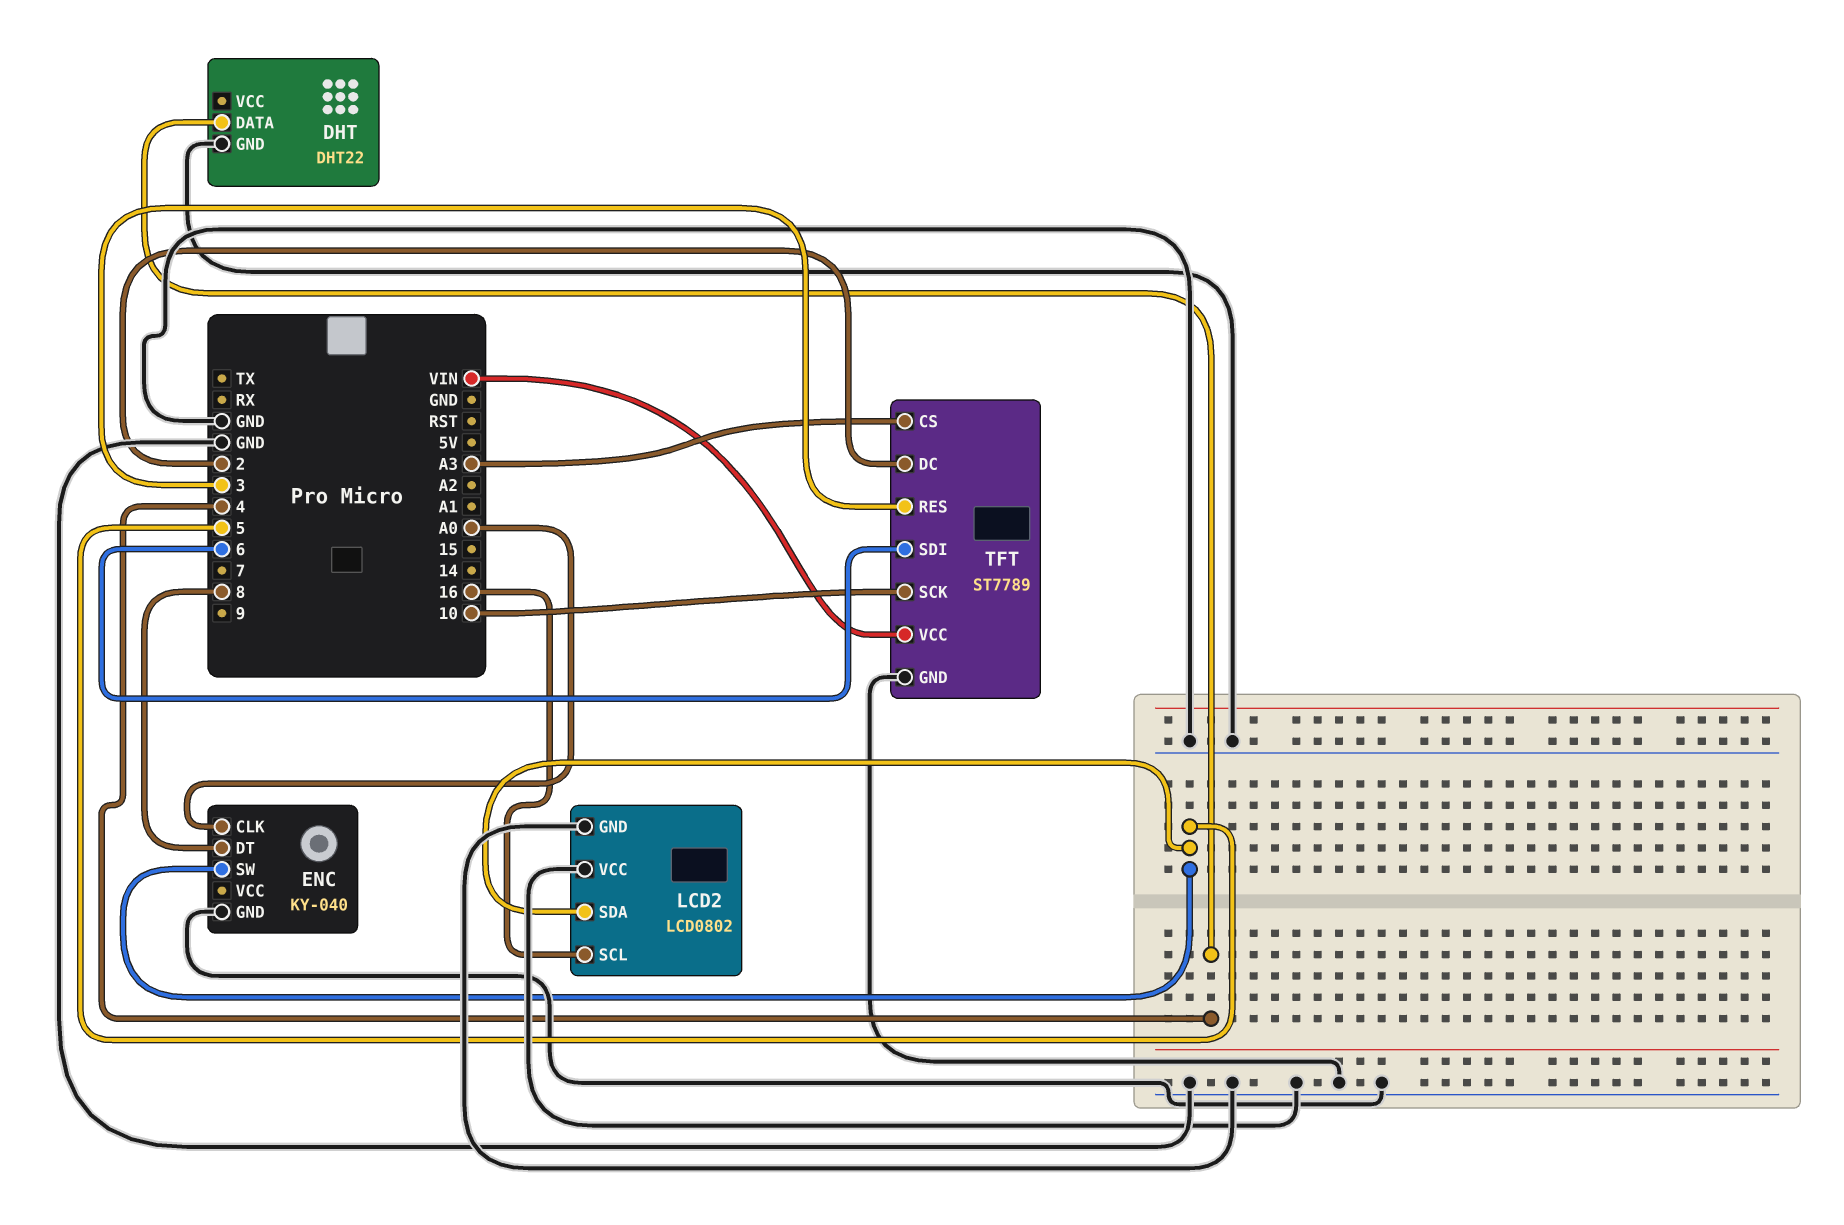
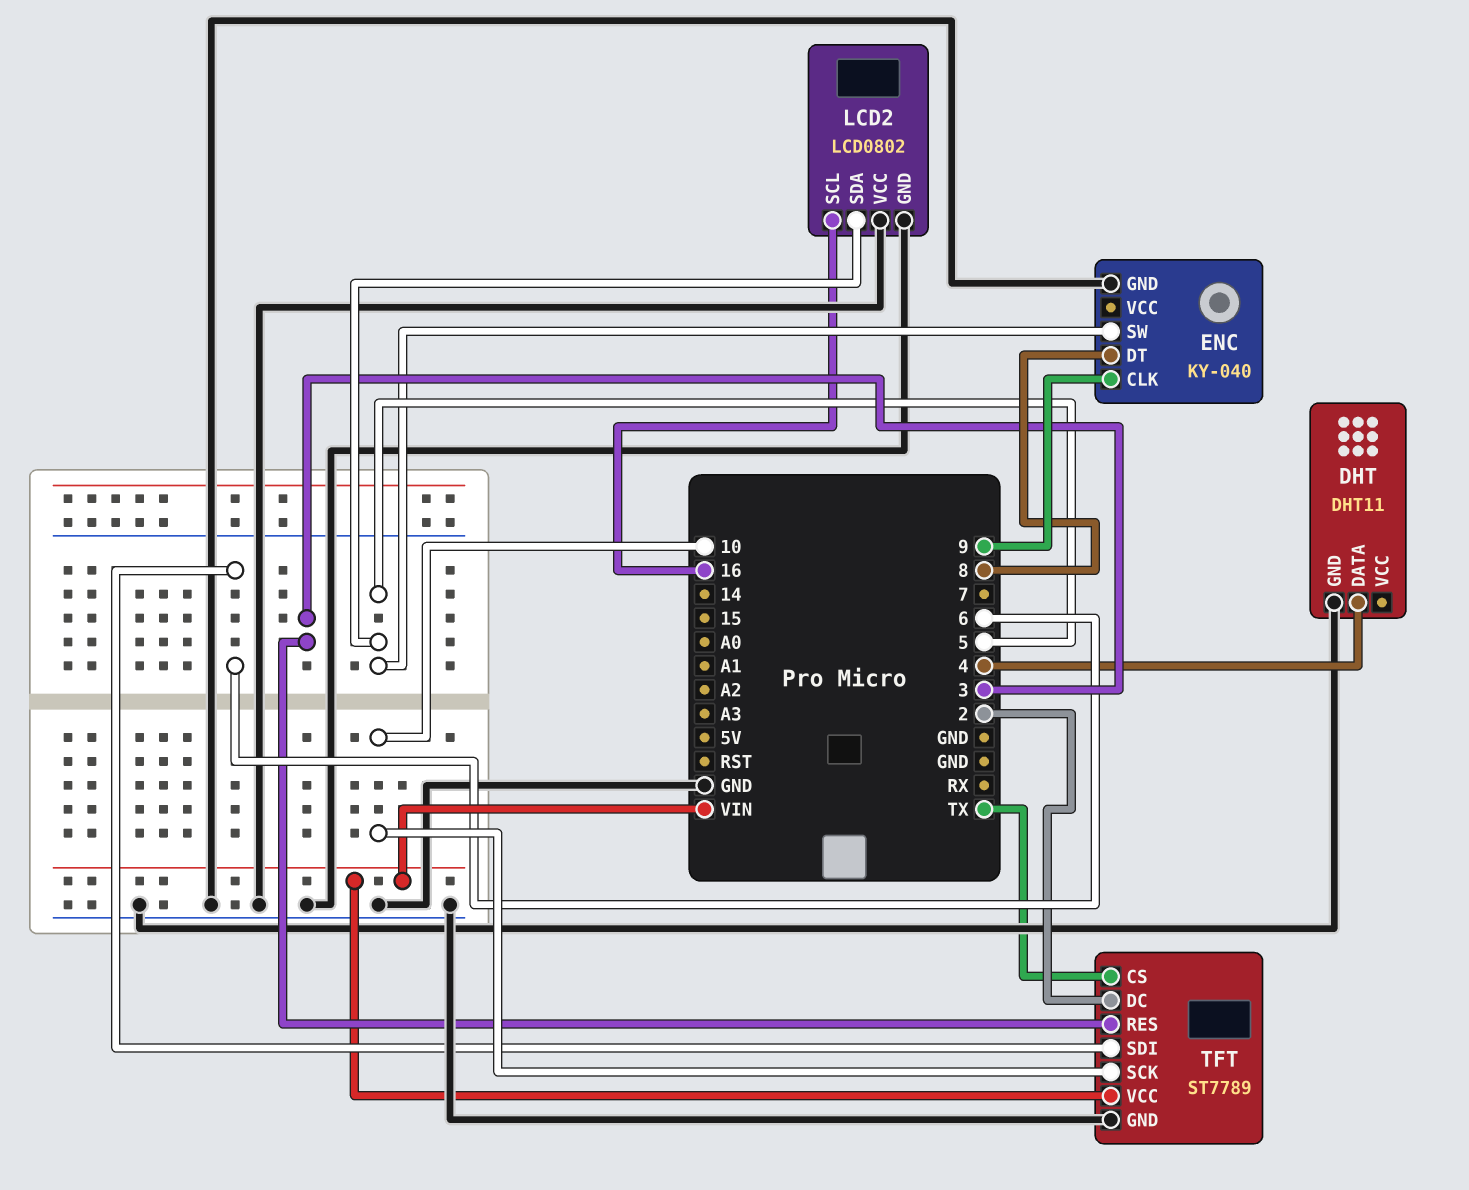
DHT: DHT22 -> DHT11
ENC pin CLK: A0 -> 9
TFT pin CS: A3 -> TX

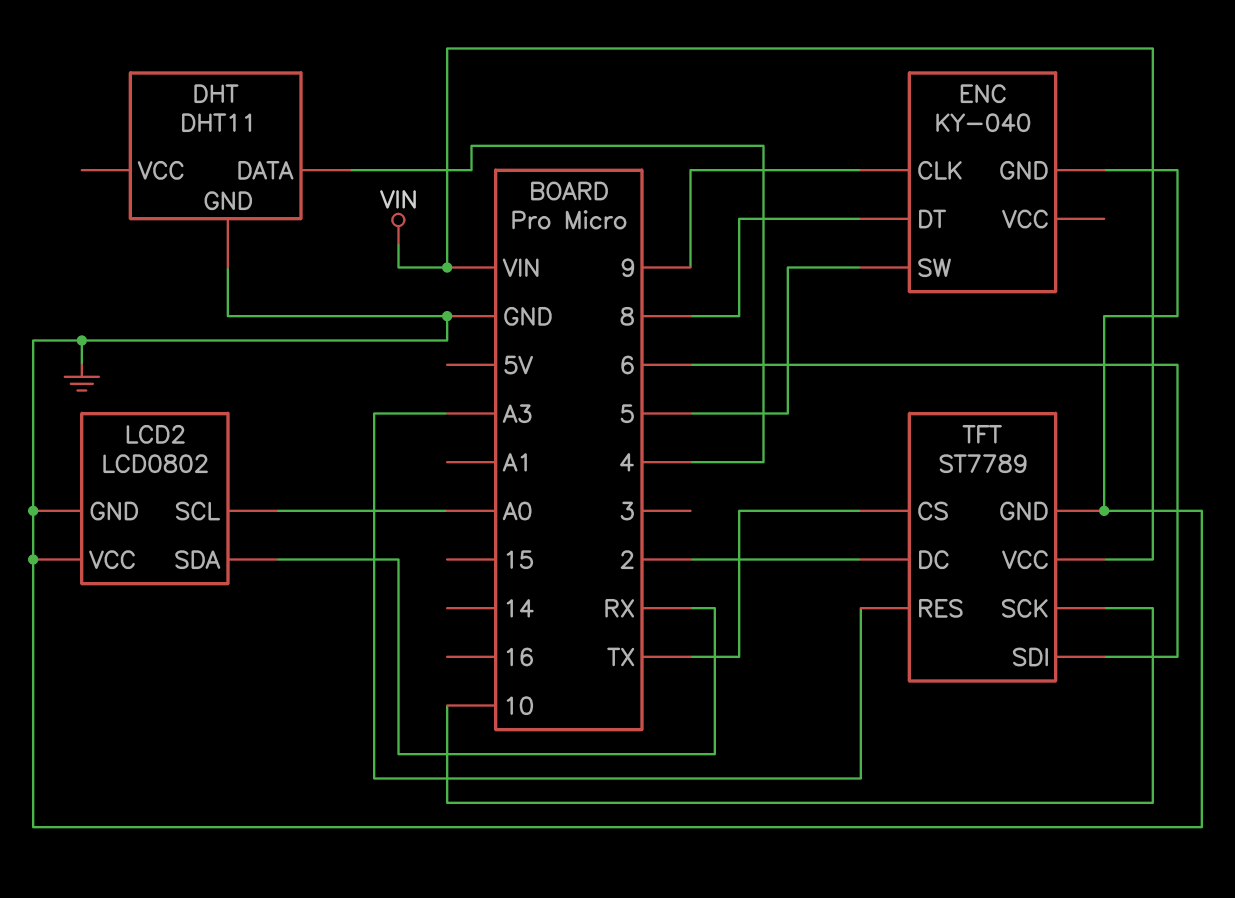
LCD2 pin SCL: 16 -> A0
LCD2 pin SDA: 5 -> RX
TFT pin RES: 3 -> A3

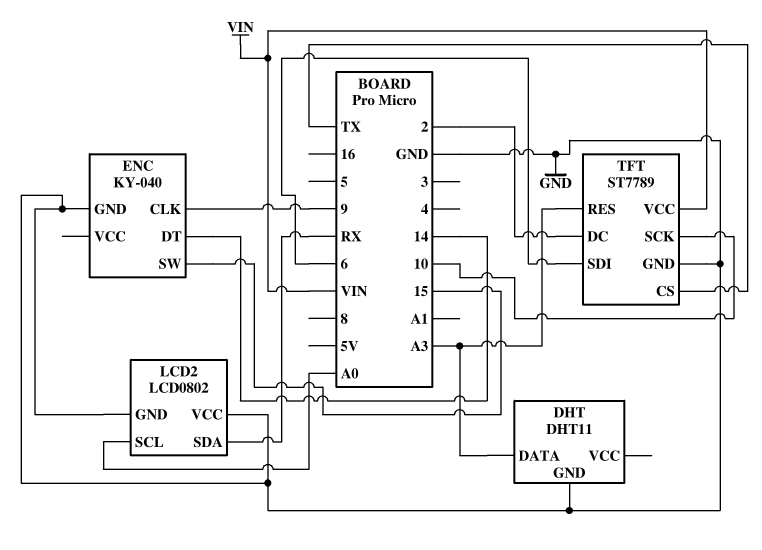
DHT pin DATA: 4 -> A3
ENC pin DT: 8 -> 14
ENC pin SW: 5 -> 15

